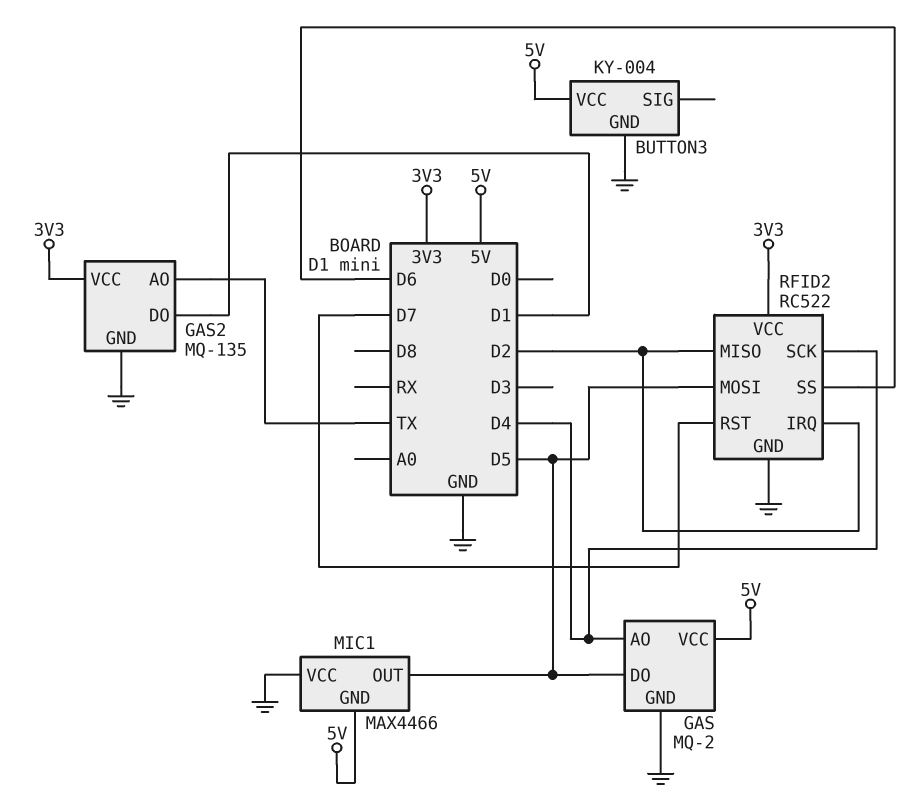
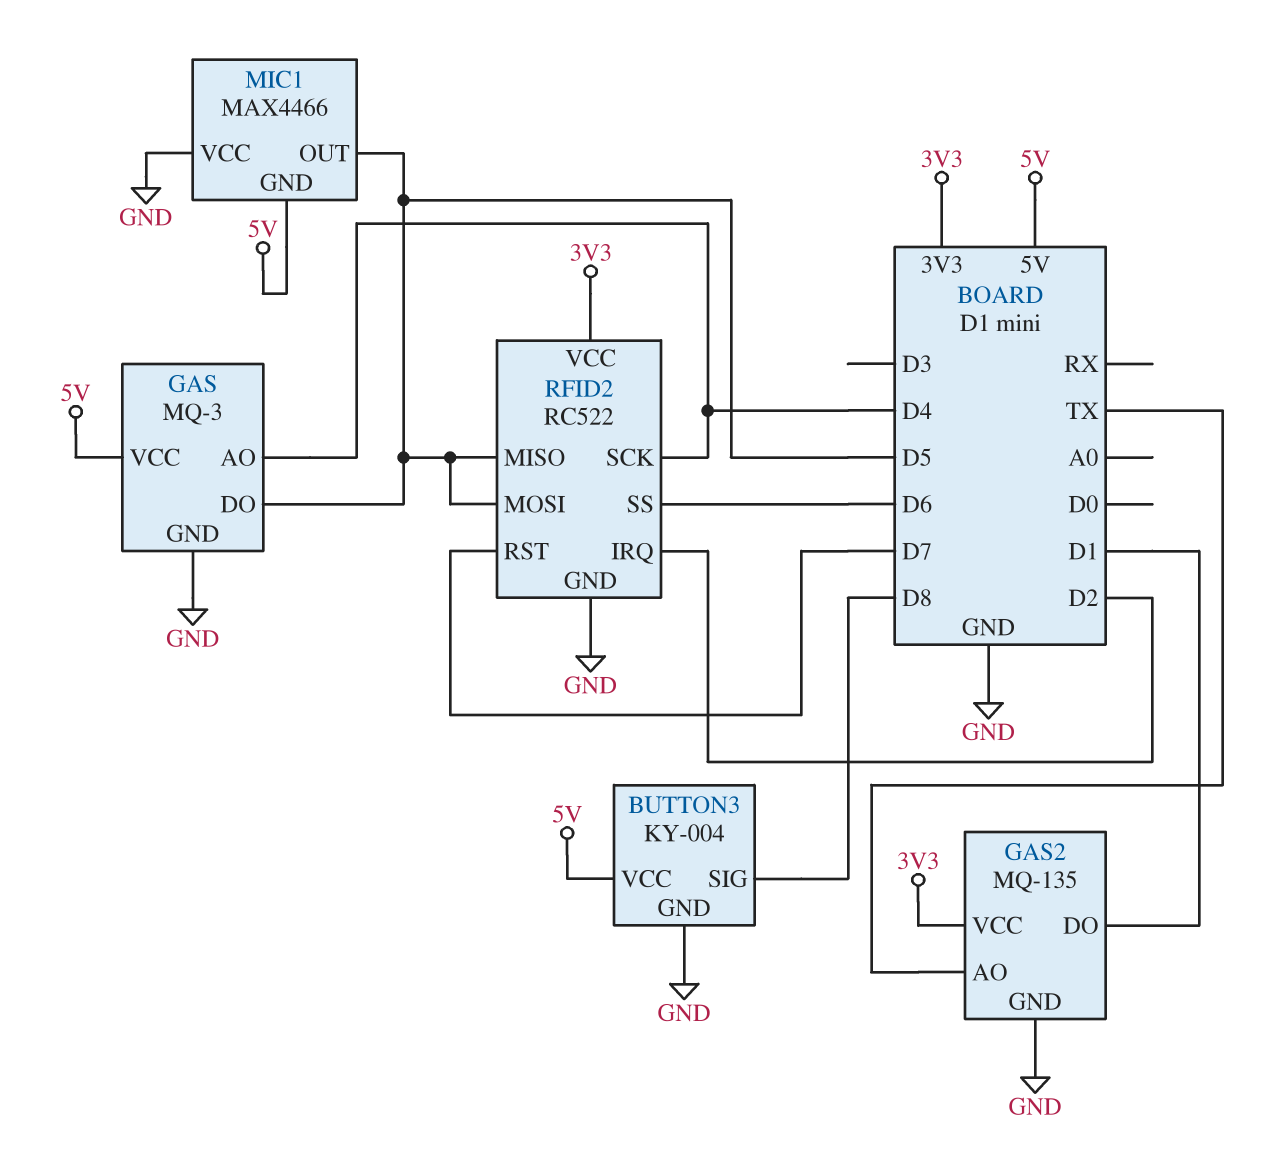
BUTTON3 pin SIG: none -> D8
GAS: MQ-2 -> MQ-3
RFID2 pin MISO: D2 -> D5

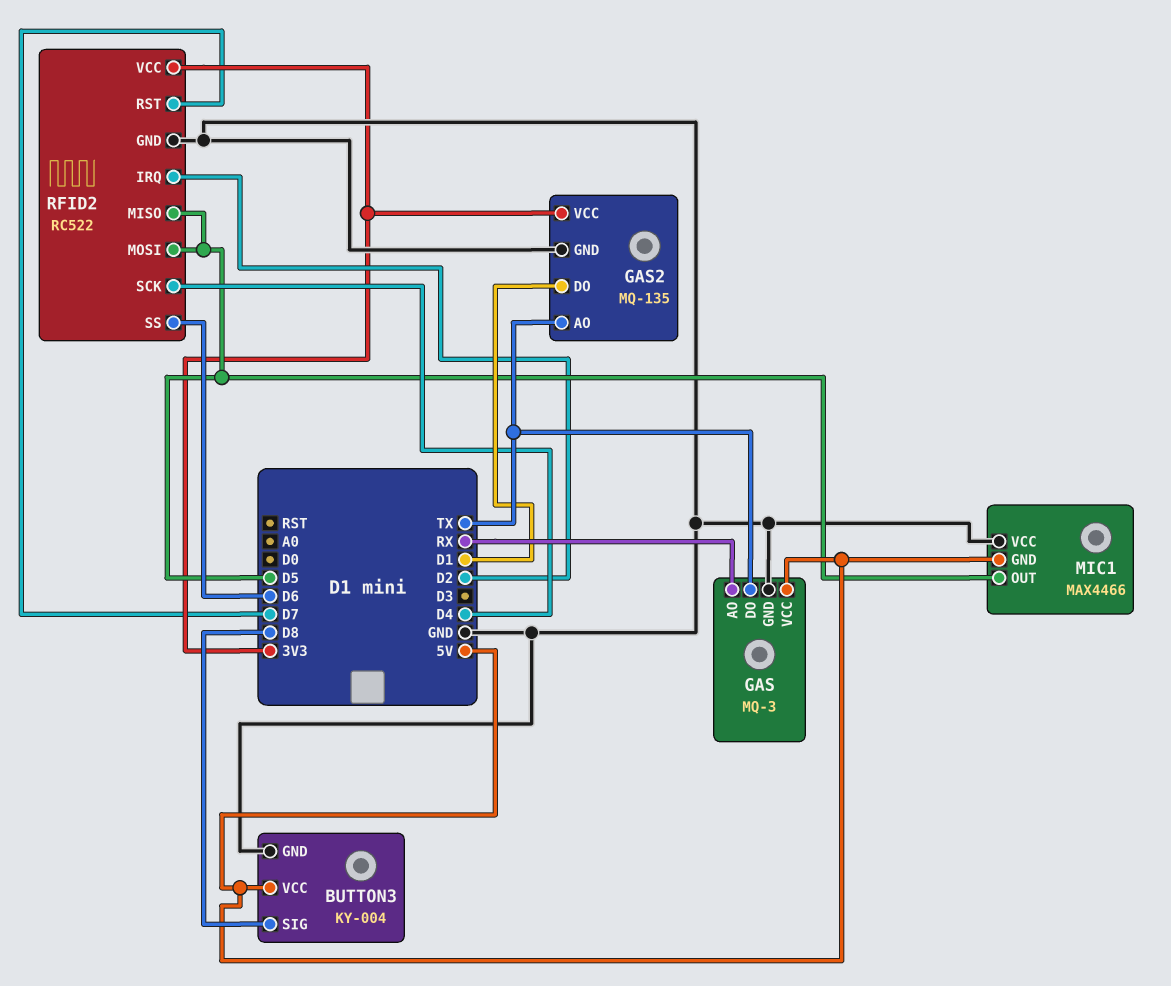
GAS pin AO: D4 -> RX
GAS pin DO: D5 -> TX

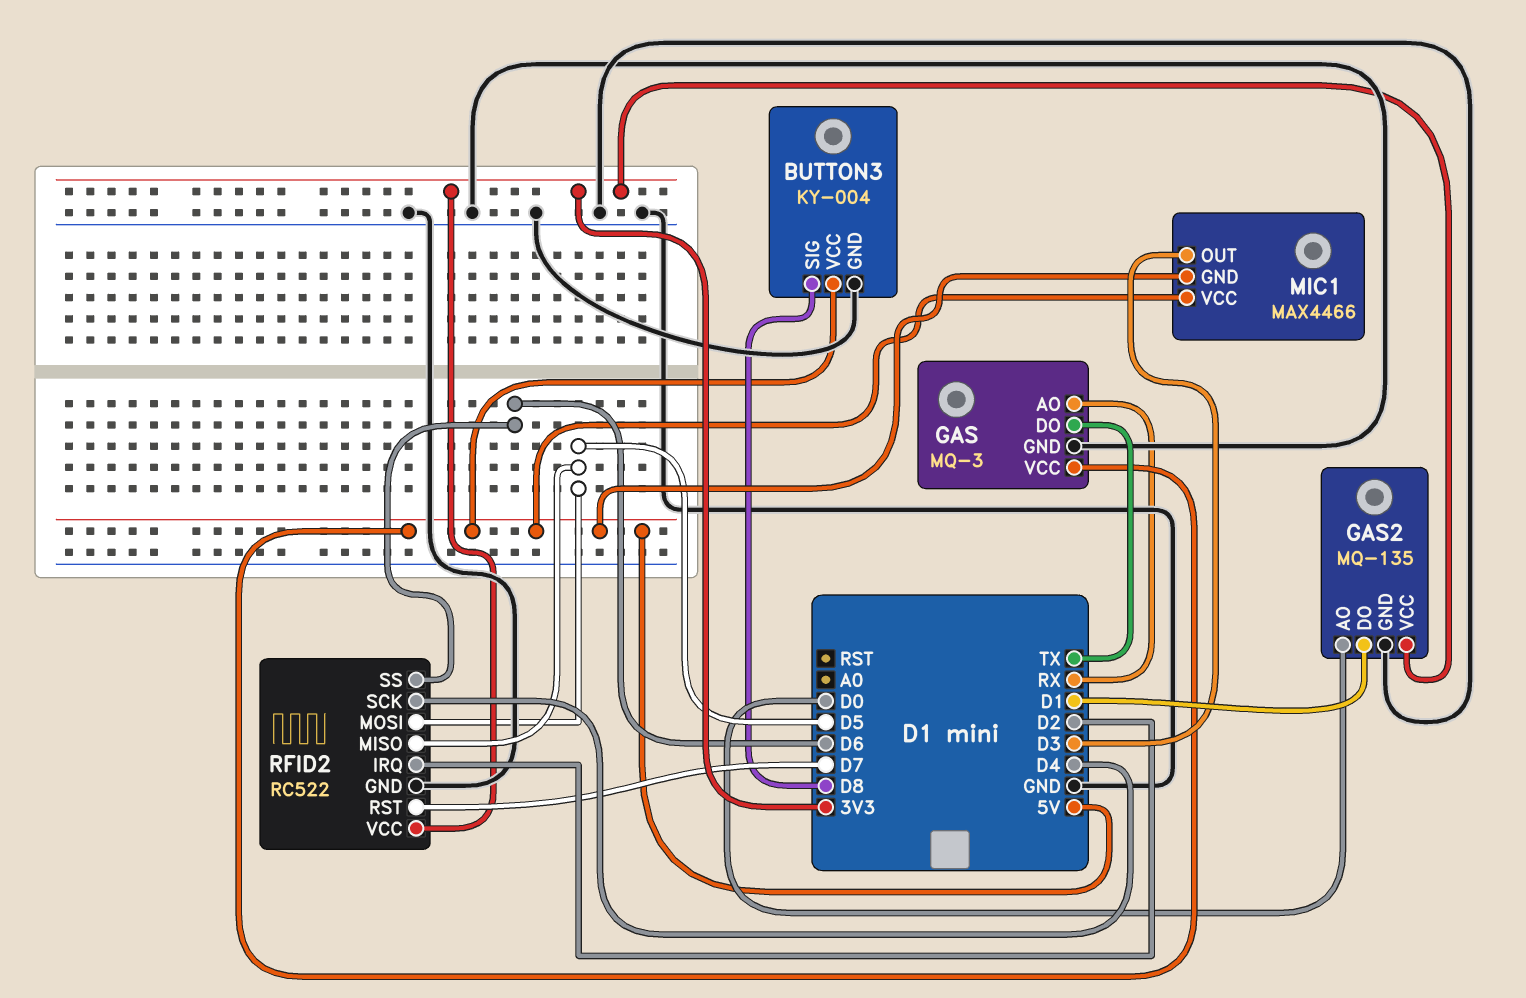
GAS2 pin AO: TX -> D0
MIC1 pin OUT: D5 -> D3
MIC1 pin VCC: GND -> 5V

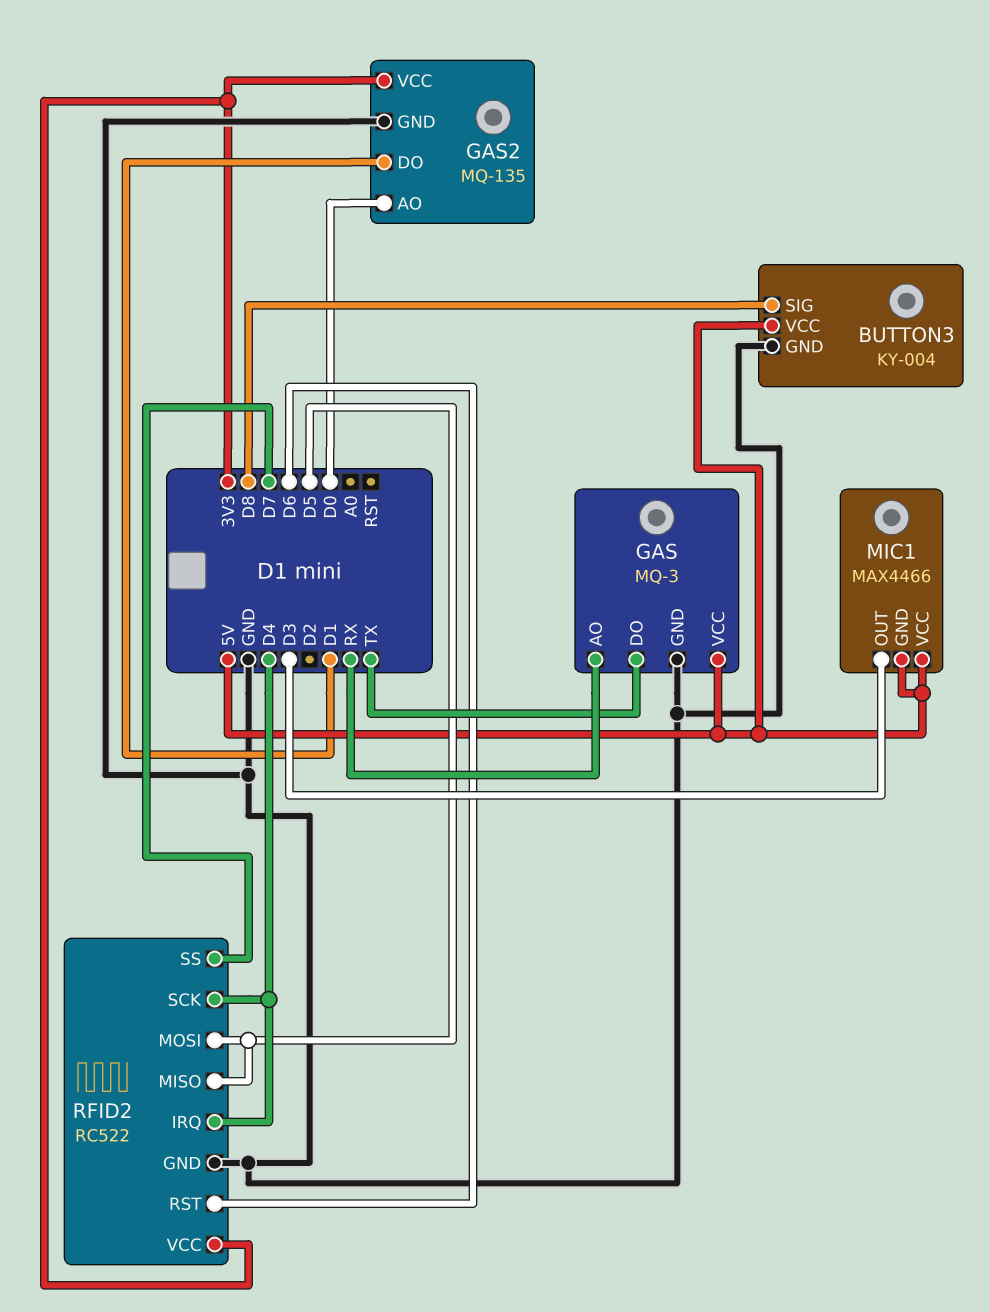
RFID2 pin IRQ: D2 -> D4
RFID2 pin RST: D7 -> D6
RFID2 pin SS: D6 -> D7

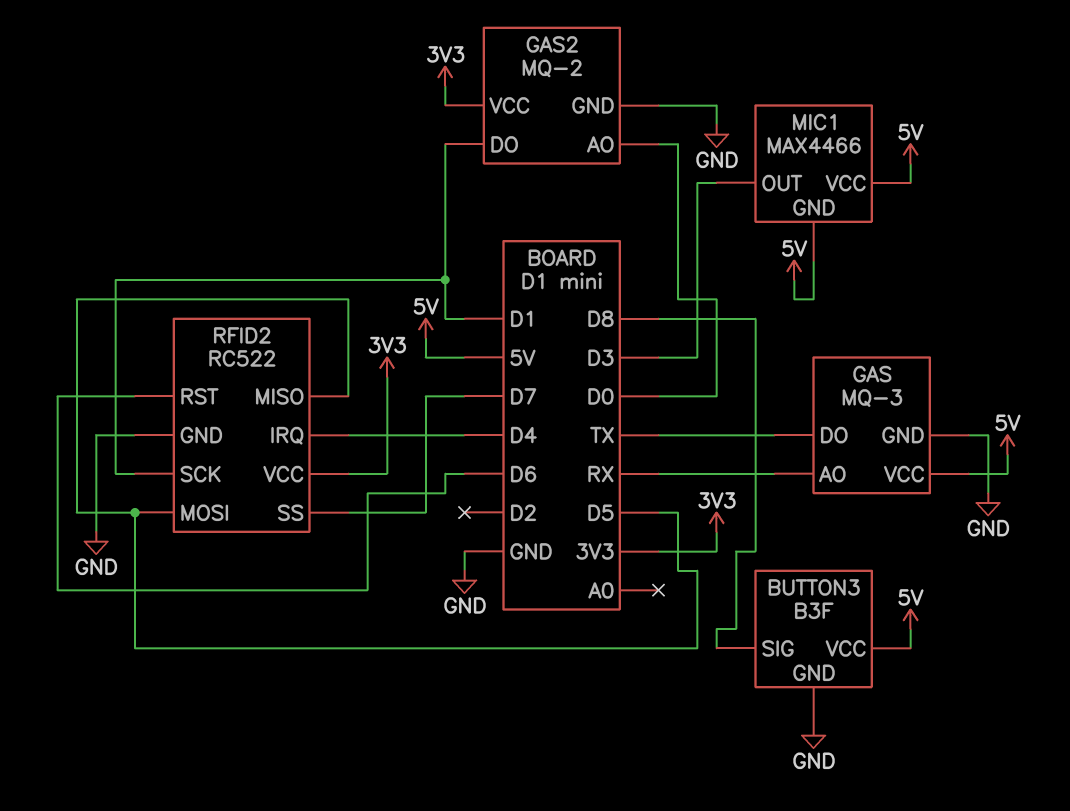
BUTTON3: KY-004 -> B3F
GAS2: MQ-135 -> MQ-2
RFID2 pin SCK: D4 -> D1

